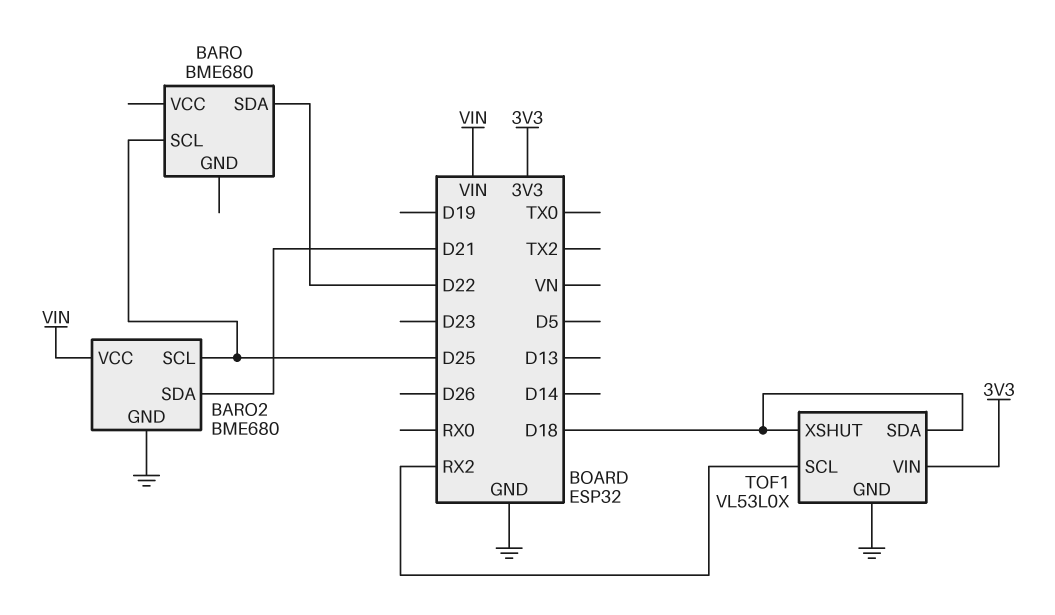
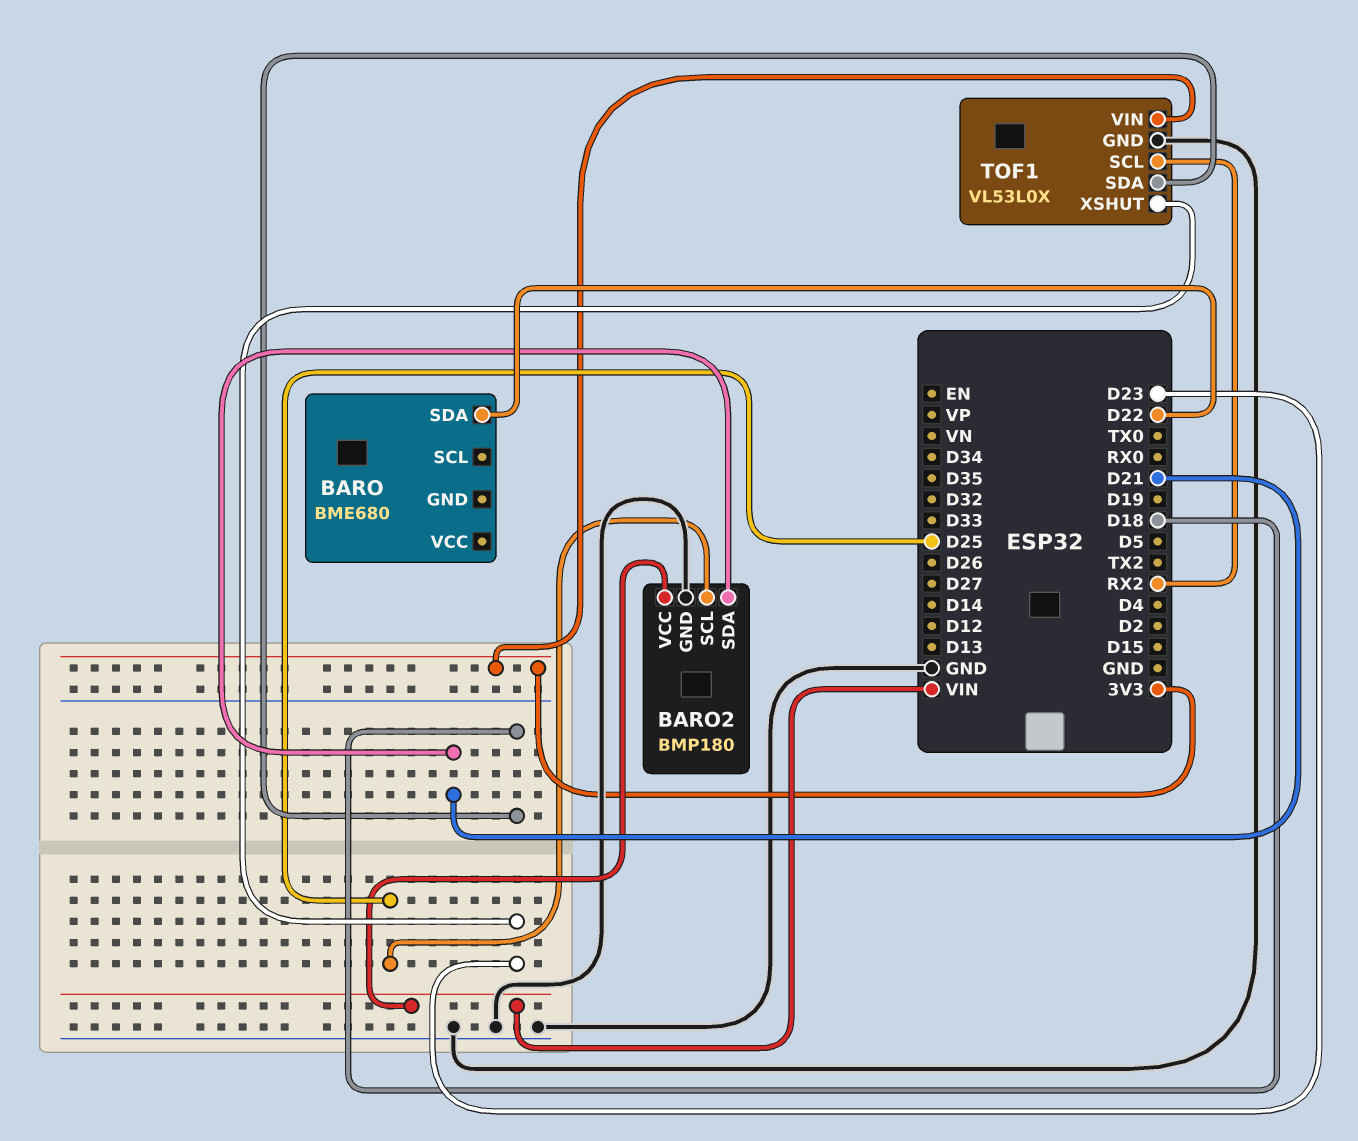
BARO pin SCL: D25 -> none
BARO2: BME680 -> BMP180
TOF1 pin XSHUT: D18 -> D23

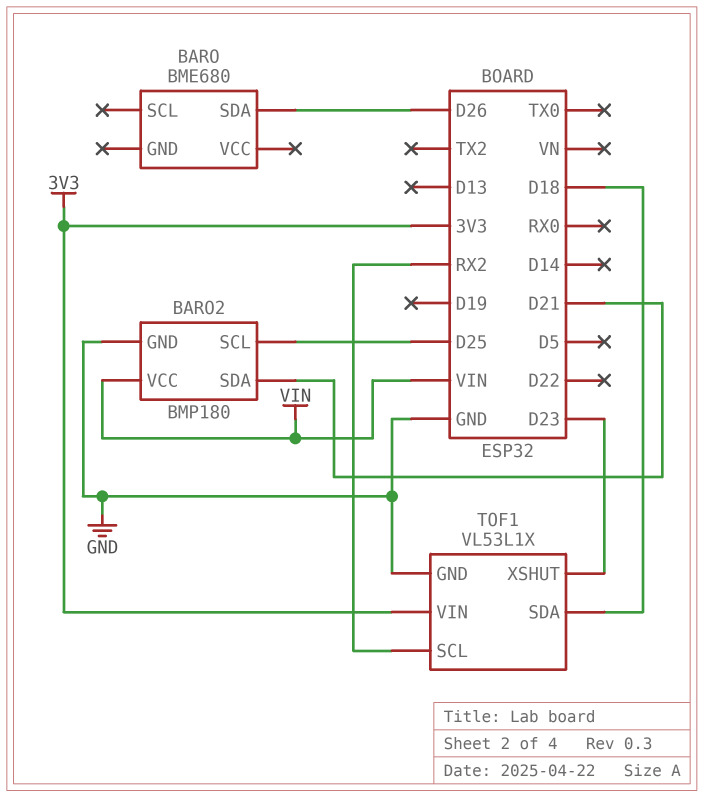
BARO pin SDA: D22 -> D26
TOF1: VL53L0X -> VL53L1X

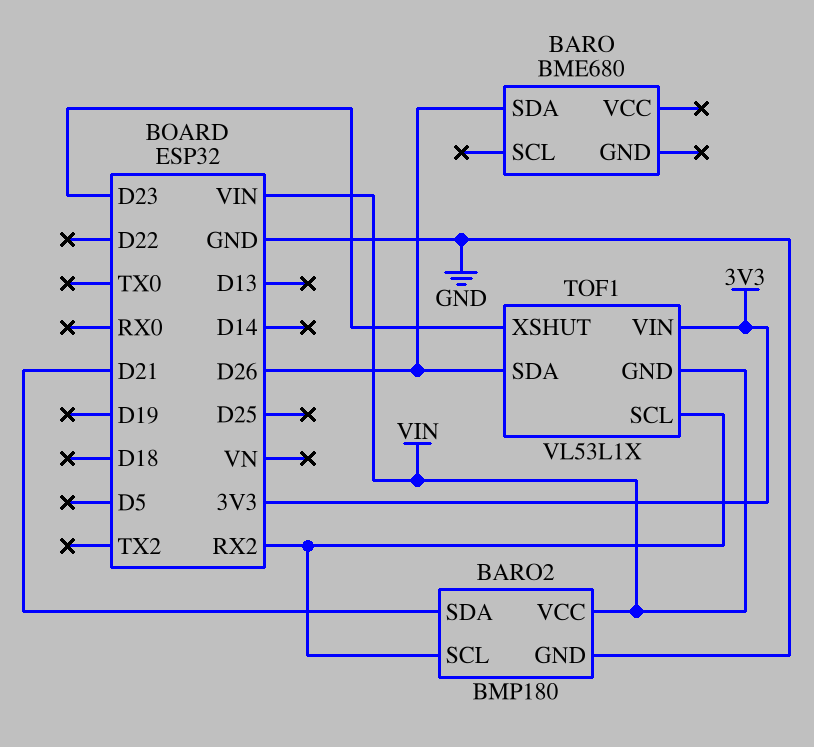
BARO2 pin SCL: D25 -> RX2
TOF1 pin GND: GND -> VIN
TOF1 pin SDA: D18 -> D26

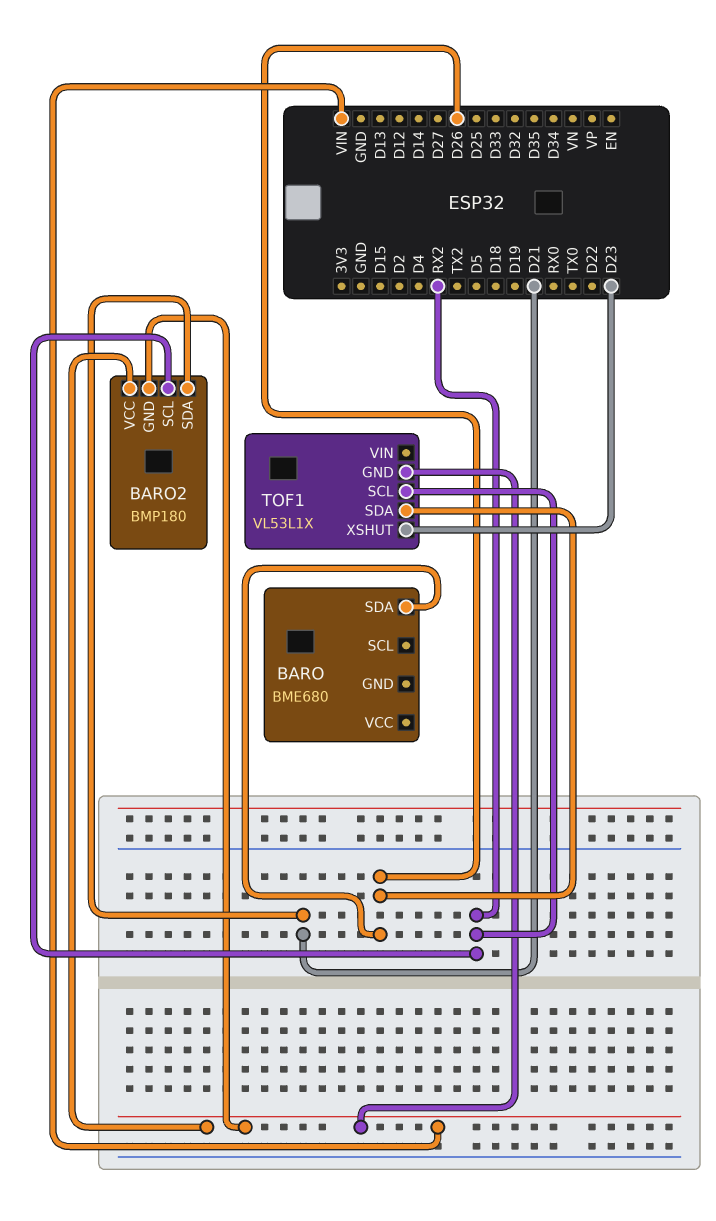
BARO2 pin GND: GND -> VIN
TOF1 pin VIN: 3V3 -> none

